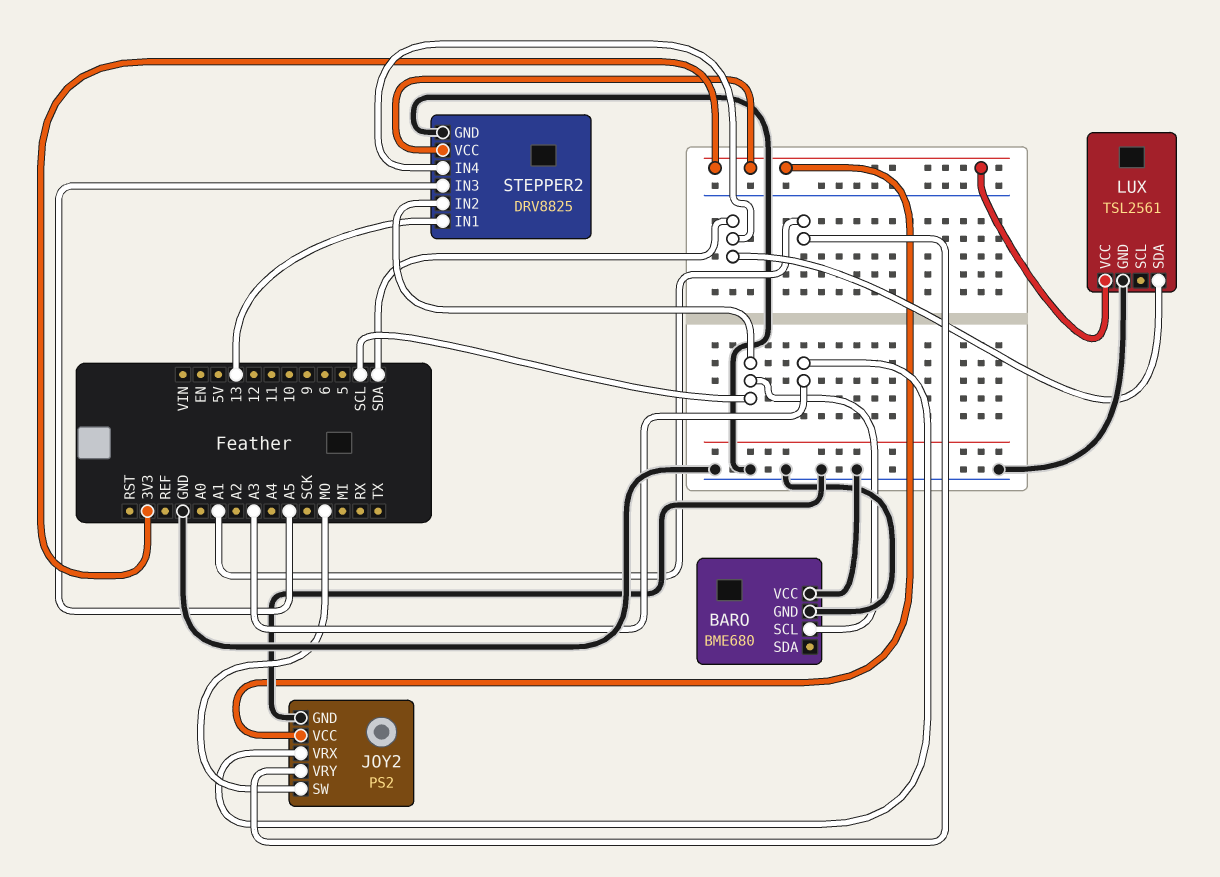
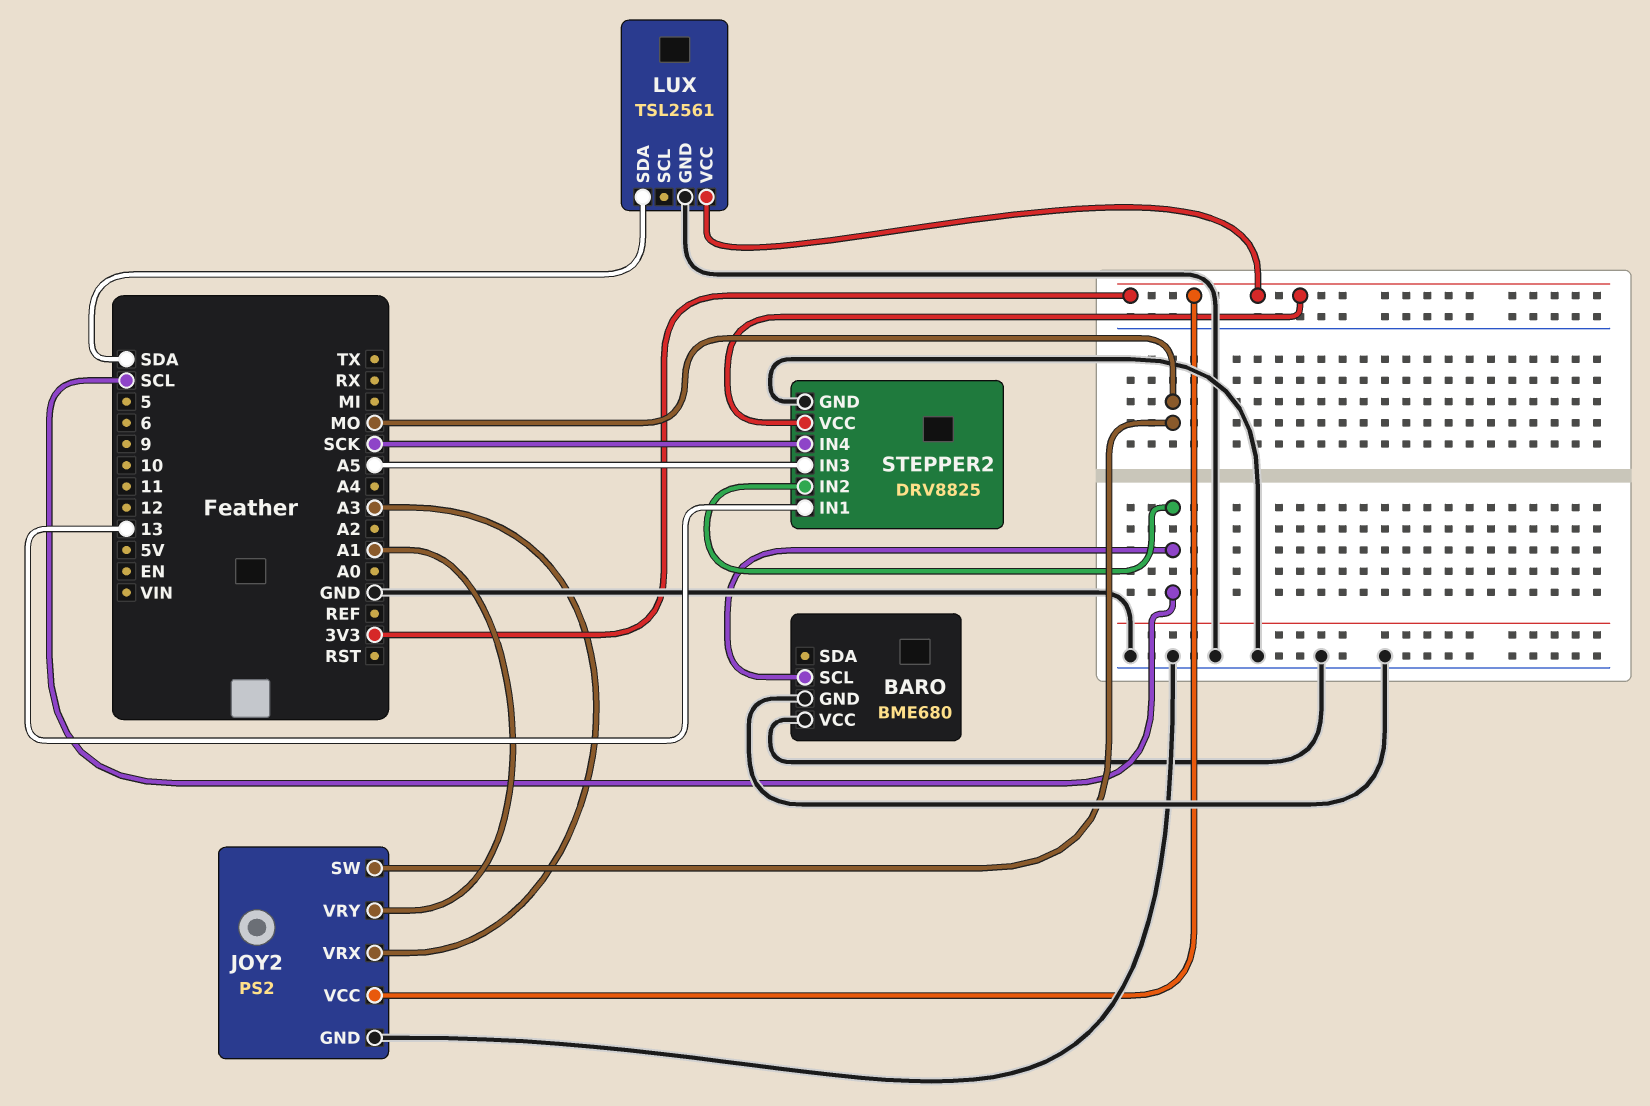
STEPPER2 pin IN4: SDA -> SCK

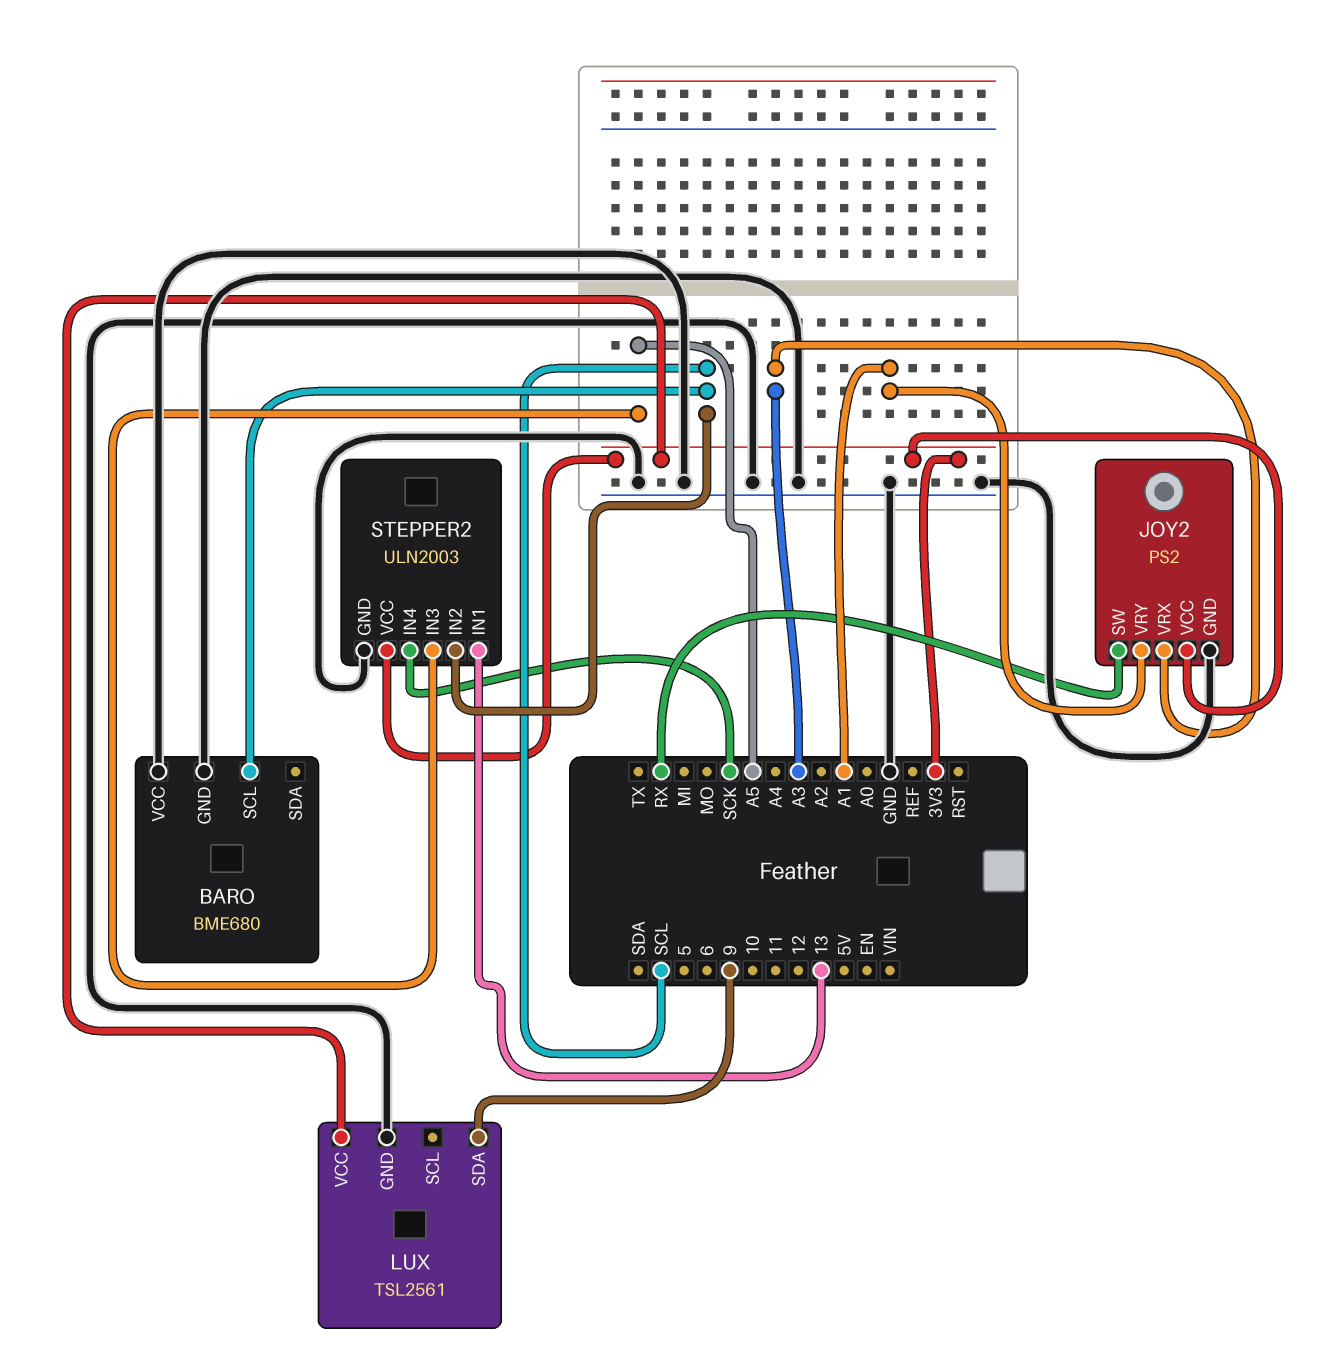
JOY2 pin SW: MO -> RX
LUX pin SDA: SDA -> 9
STEPPER2: DRV8825 -> ULN2003

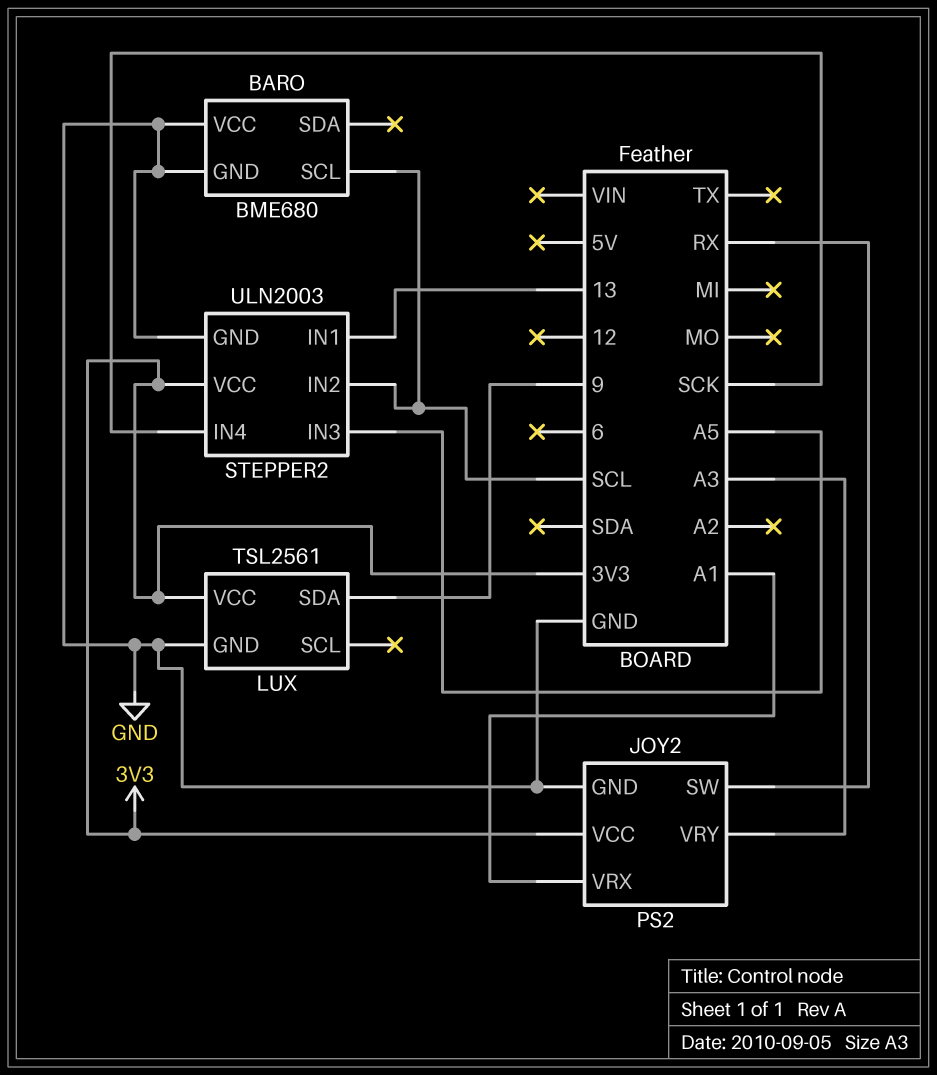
JOY2 pin VRX: A3 -> A1
JOY2 pin VRY: A1 -> A3

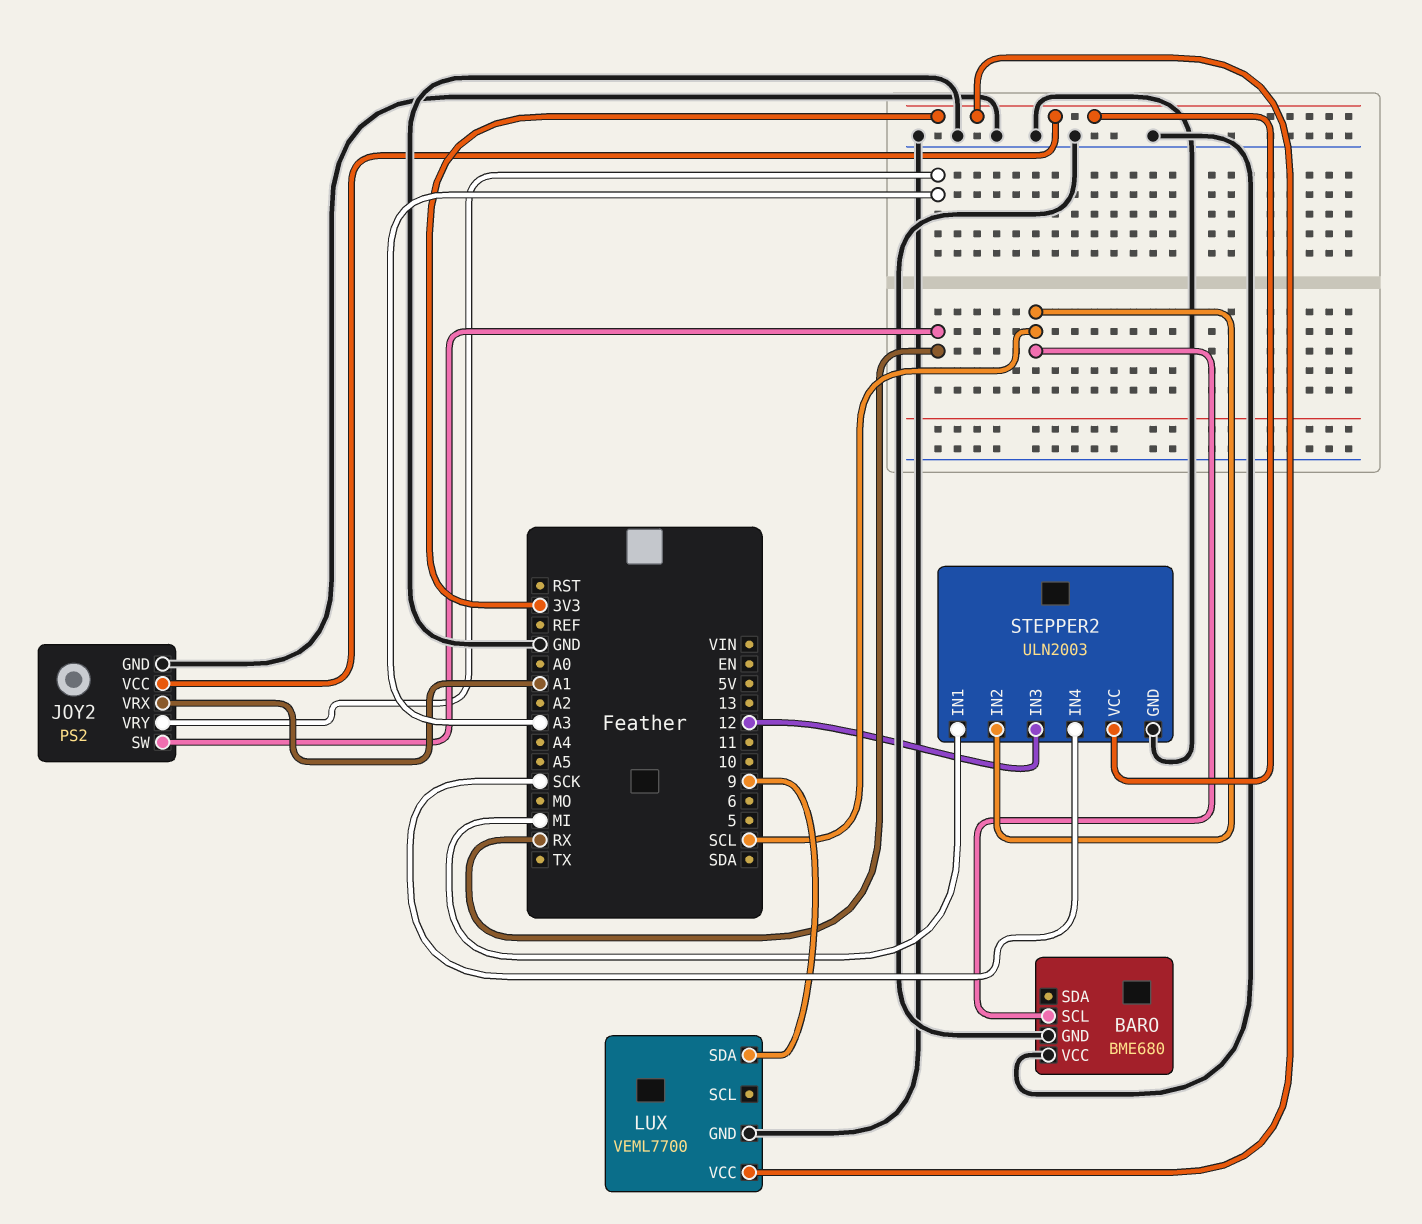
LUX: TSL2561 -> VEML7700
STEPPER2 pin IN1: 13 -> MI
STEPPER2 pin IN3: A5 -> 12

